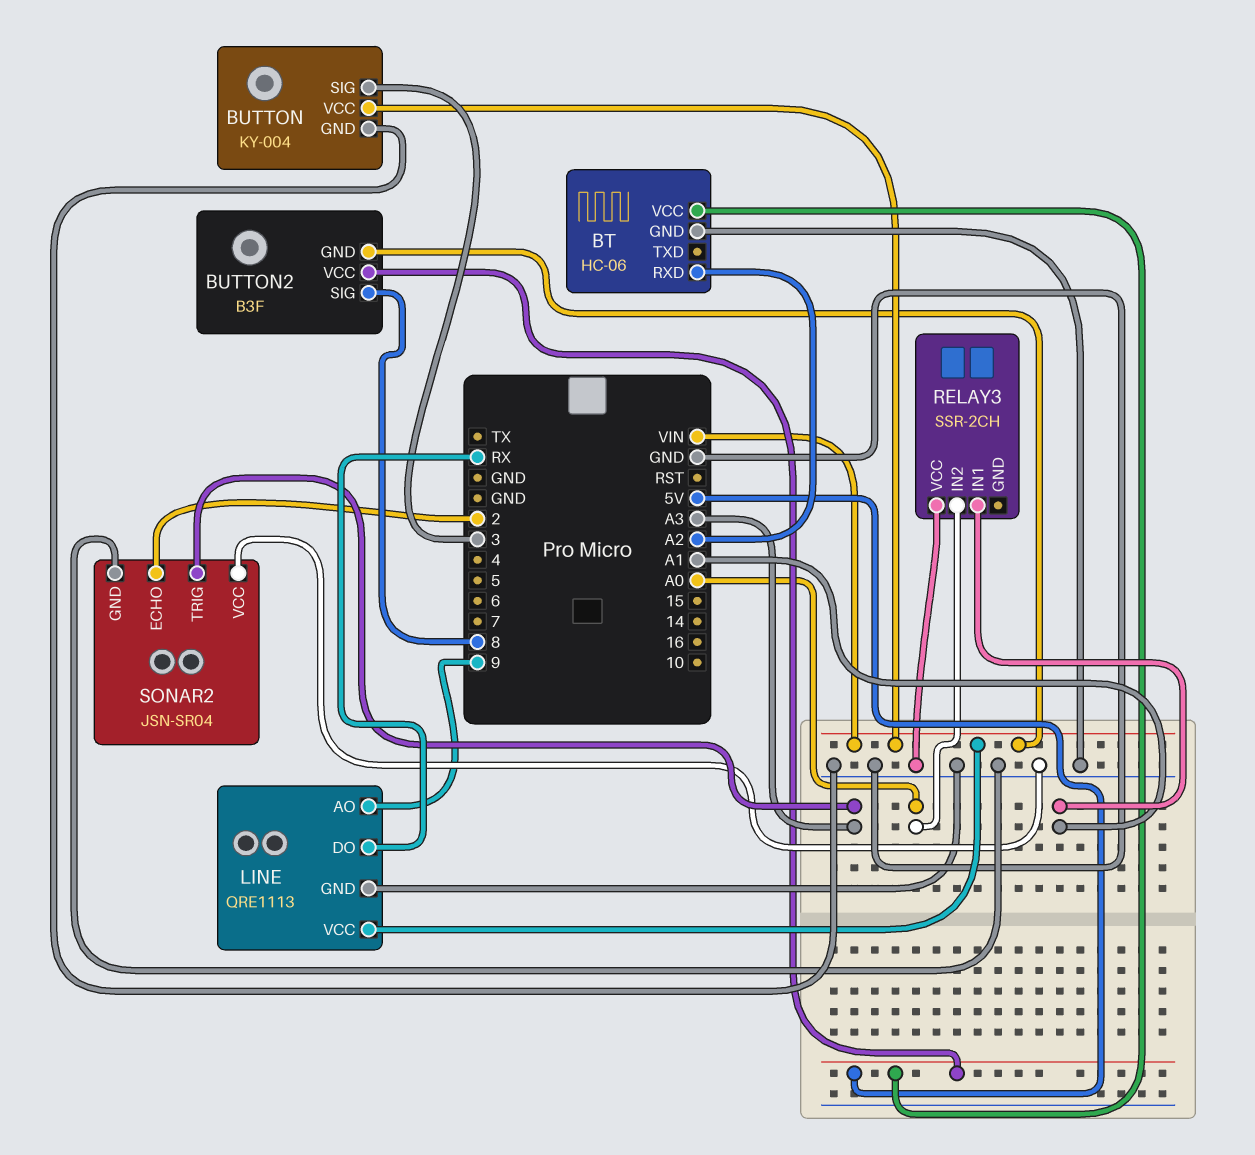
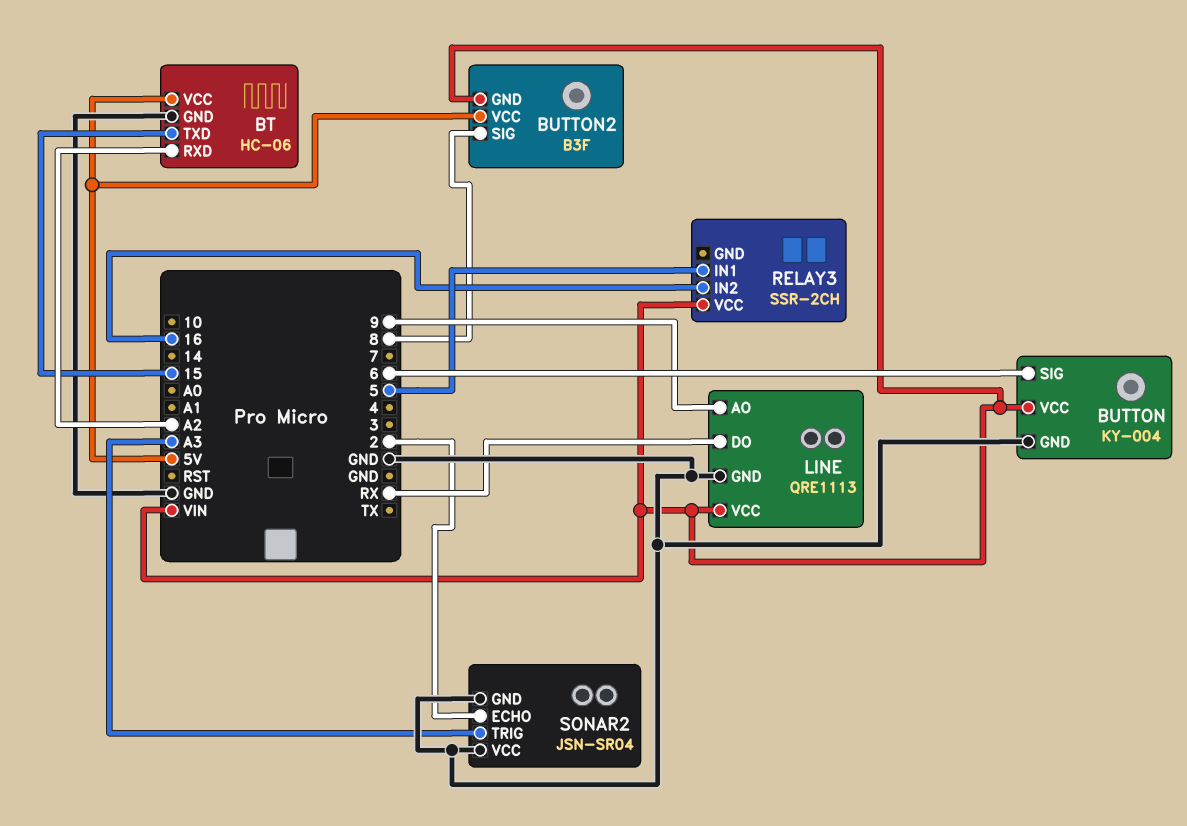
BT pin TXD: none -> 15
BUTTON pin SIG: 3 -> 6
RELAY3 pin IN1: A1 -> 5
RELAY3 pin IN2: A0 -> 16
RELAY3 pin VCC: GND -> VIN

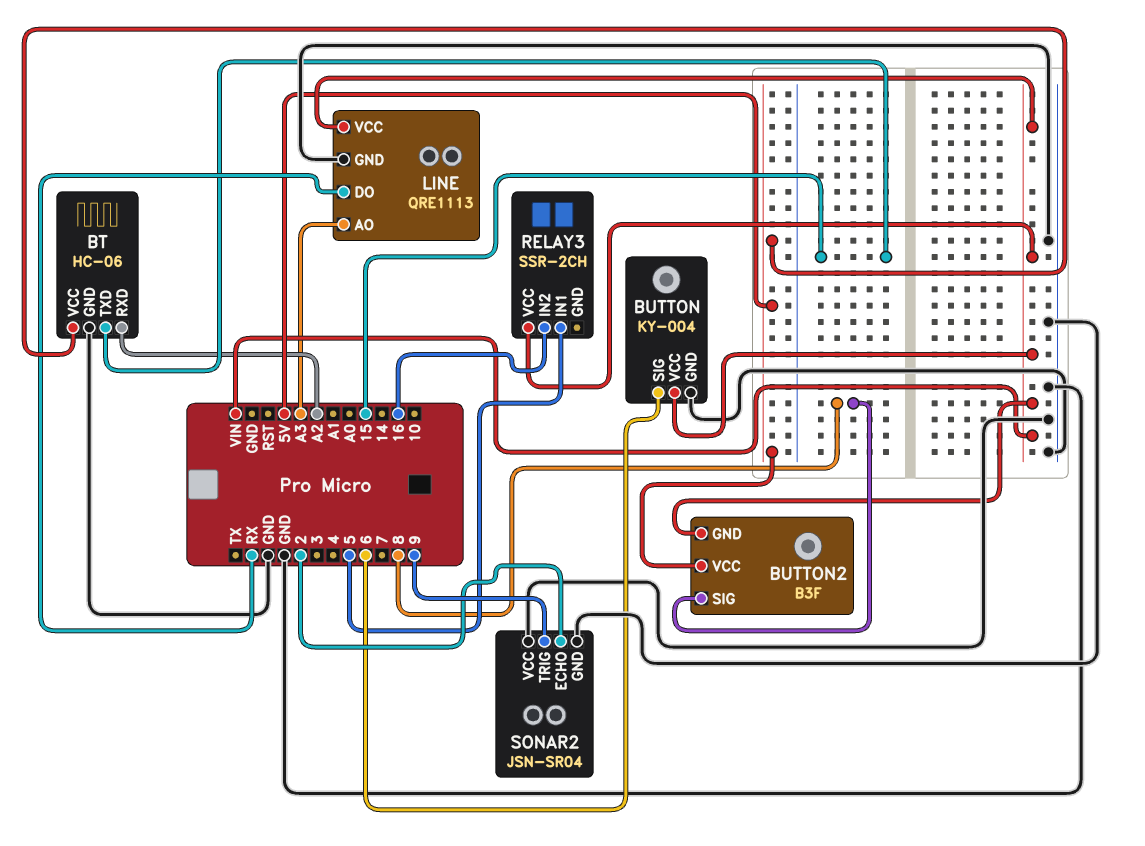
LINE pin AO: 9 -> A3
SONAR2 pin TRIG: A3 -> 9

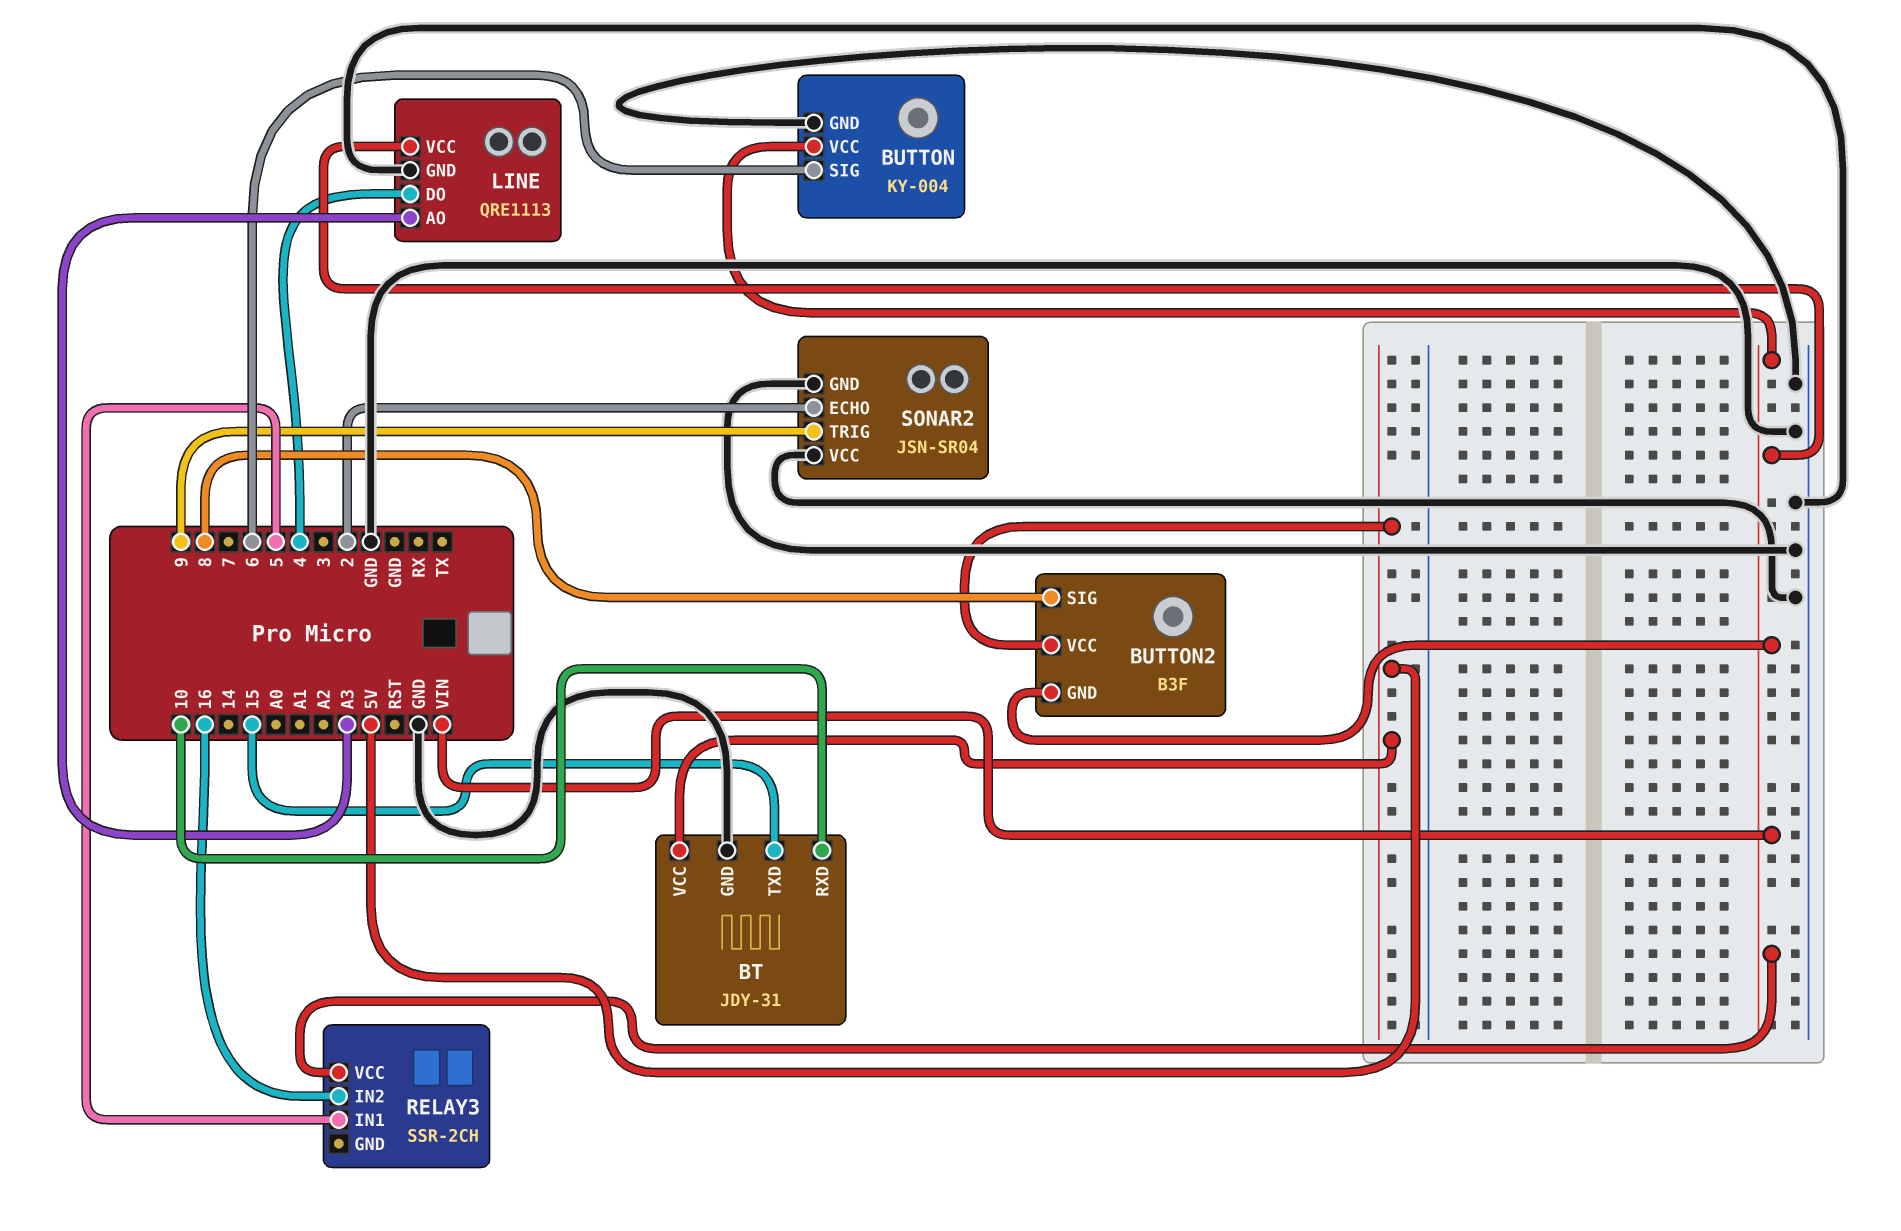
BT: HC-06 -> JDY-31
BT pin RXD: A2 -> 10
LINE pin DO: RX -> 4

